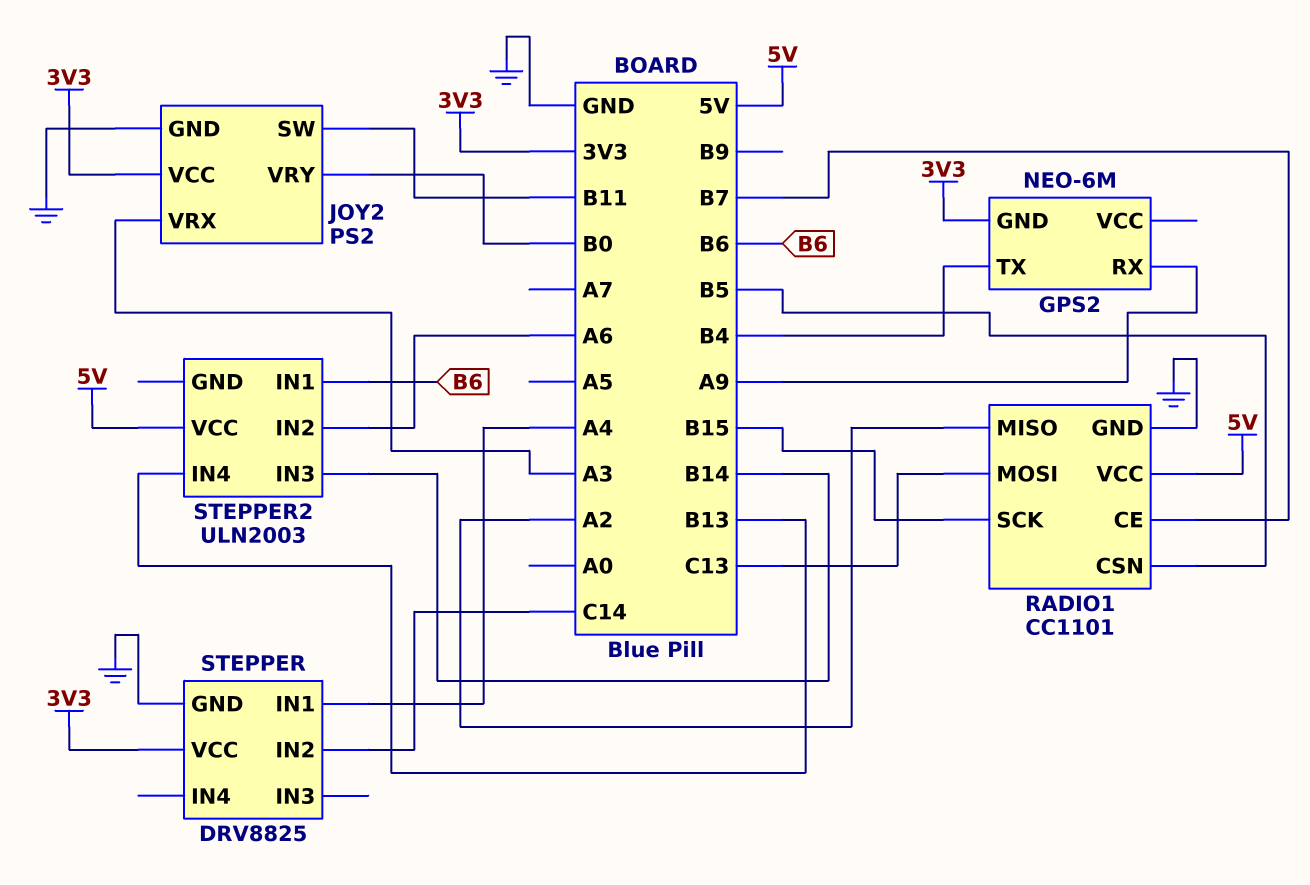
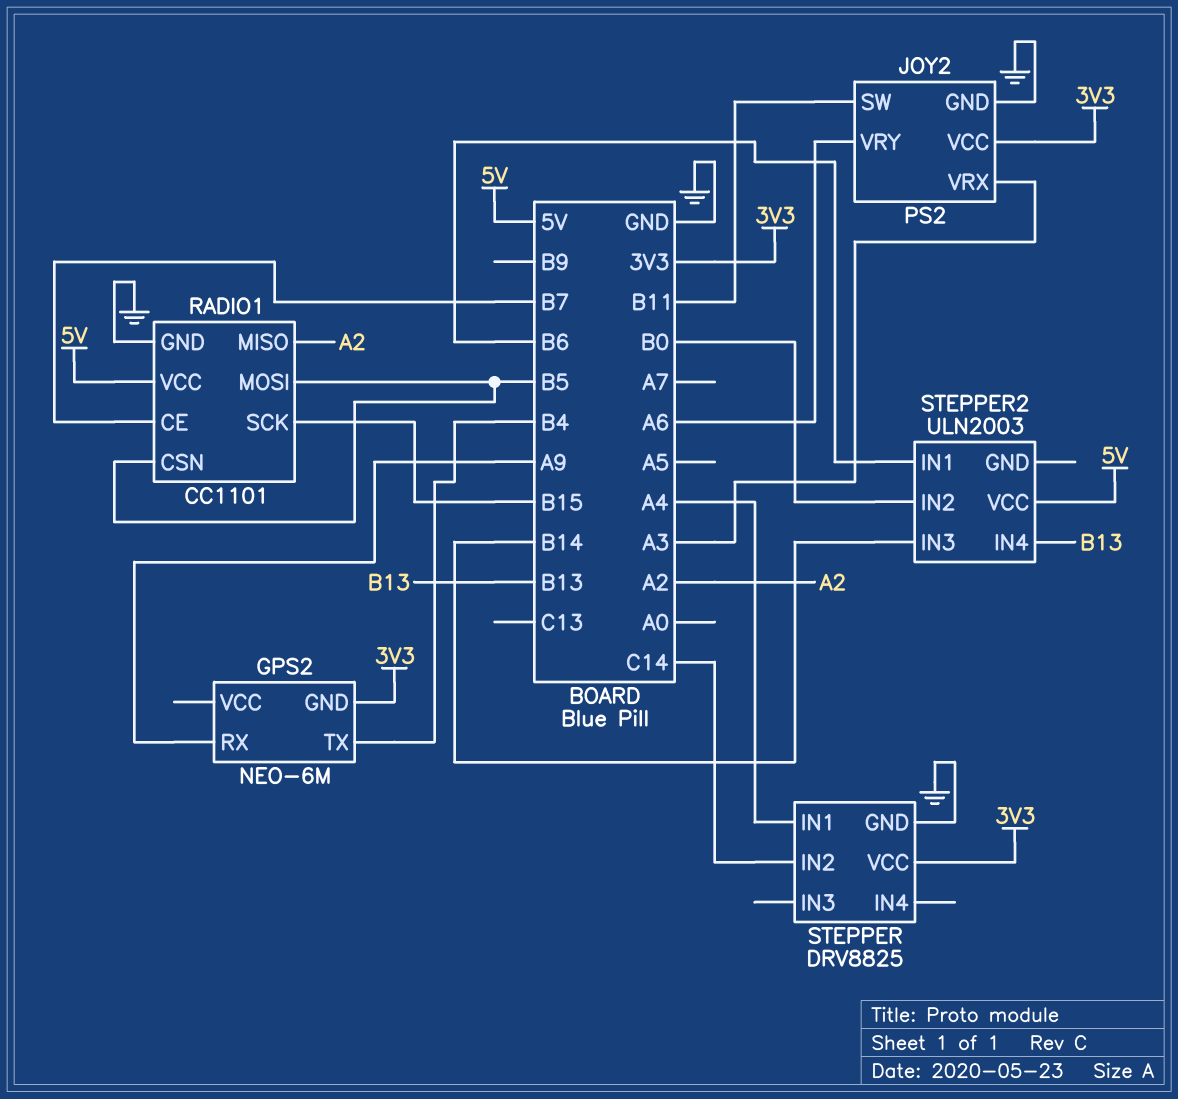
JOY2 pin VRY: B0 -> A6
RADIO1 pin MOSI: C13 -> B5
STEPPER2 pin IN2: A6 -> B0

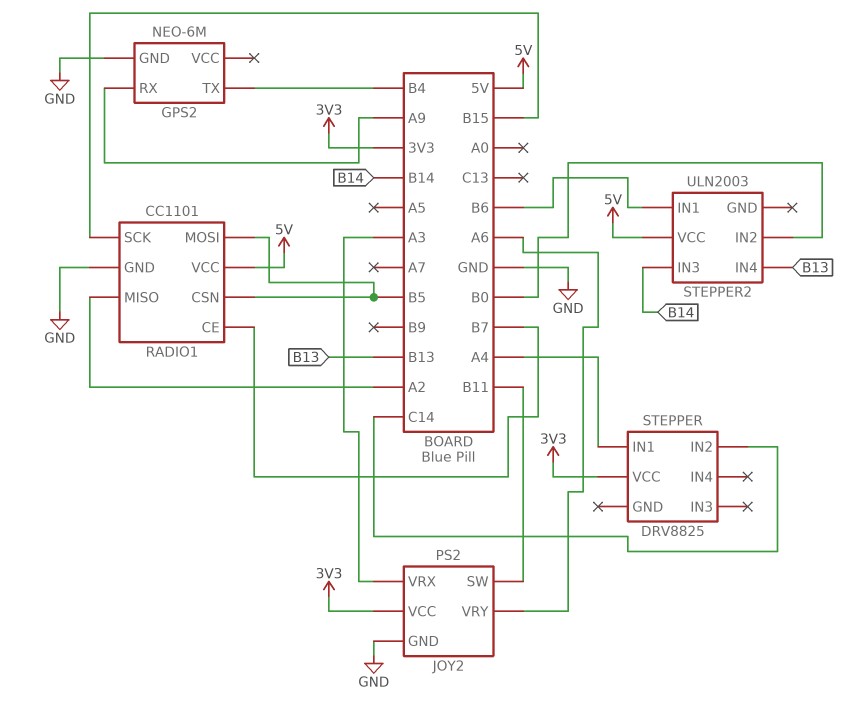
GPS2 pin GND: 3V3 -> GND
STEPPER pin GND: GND -> none

